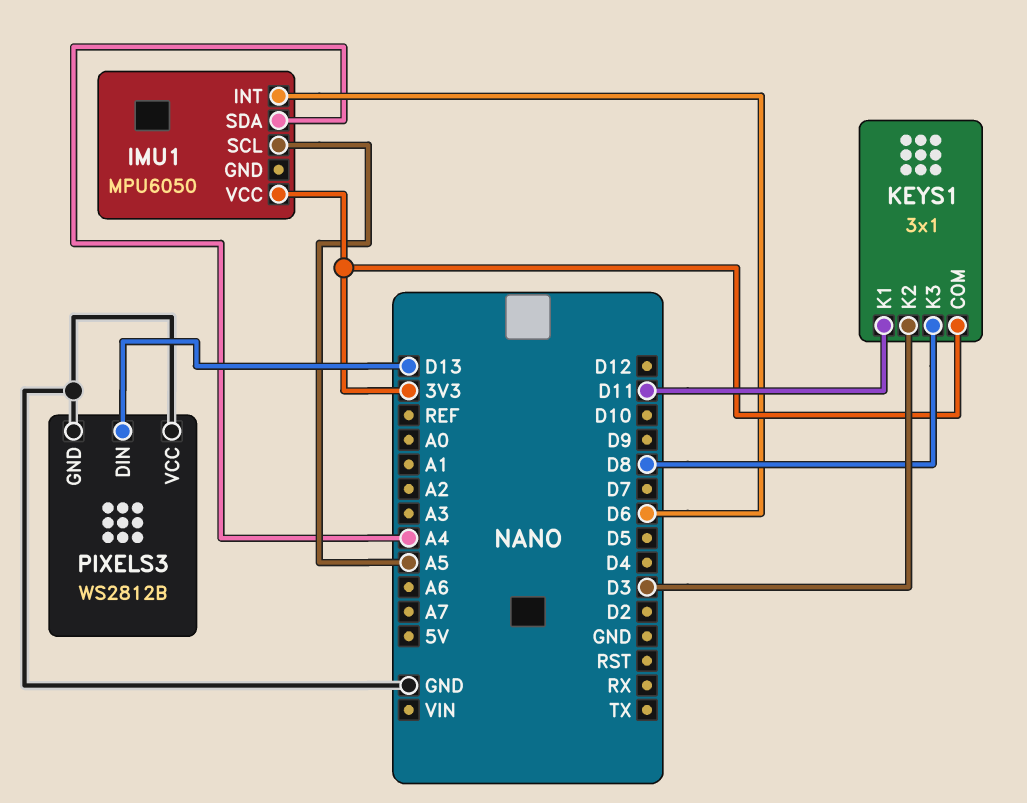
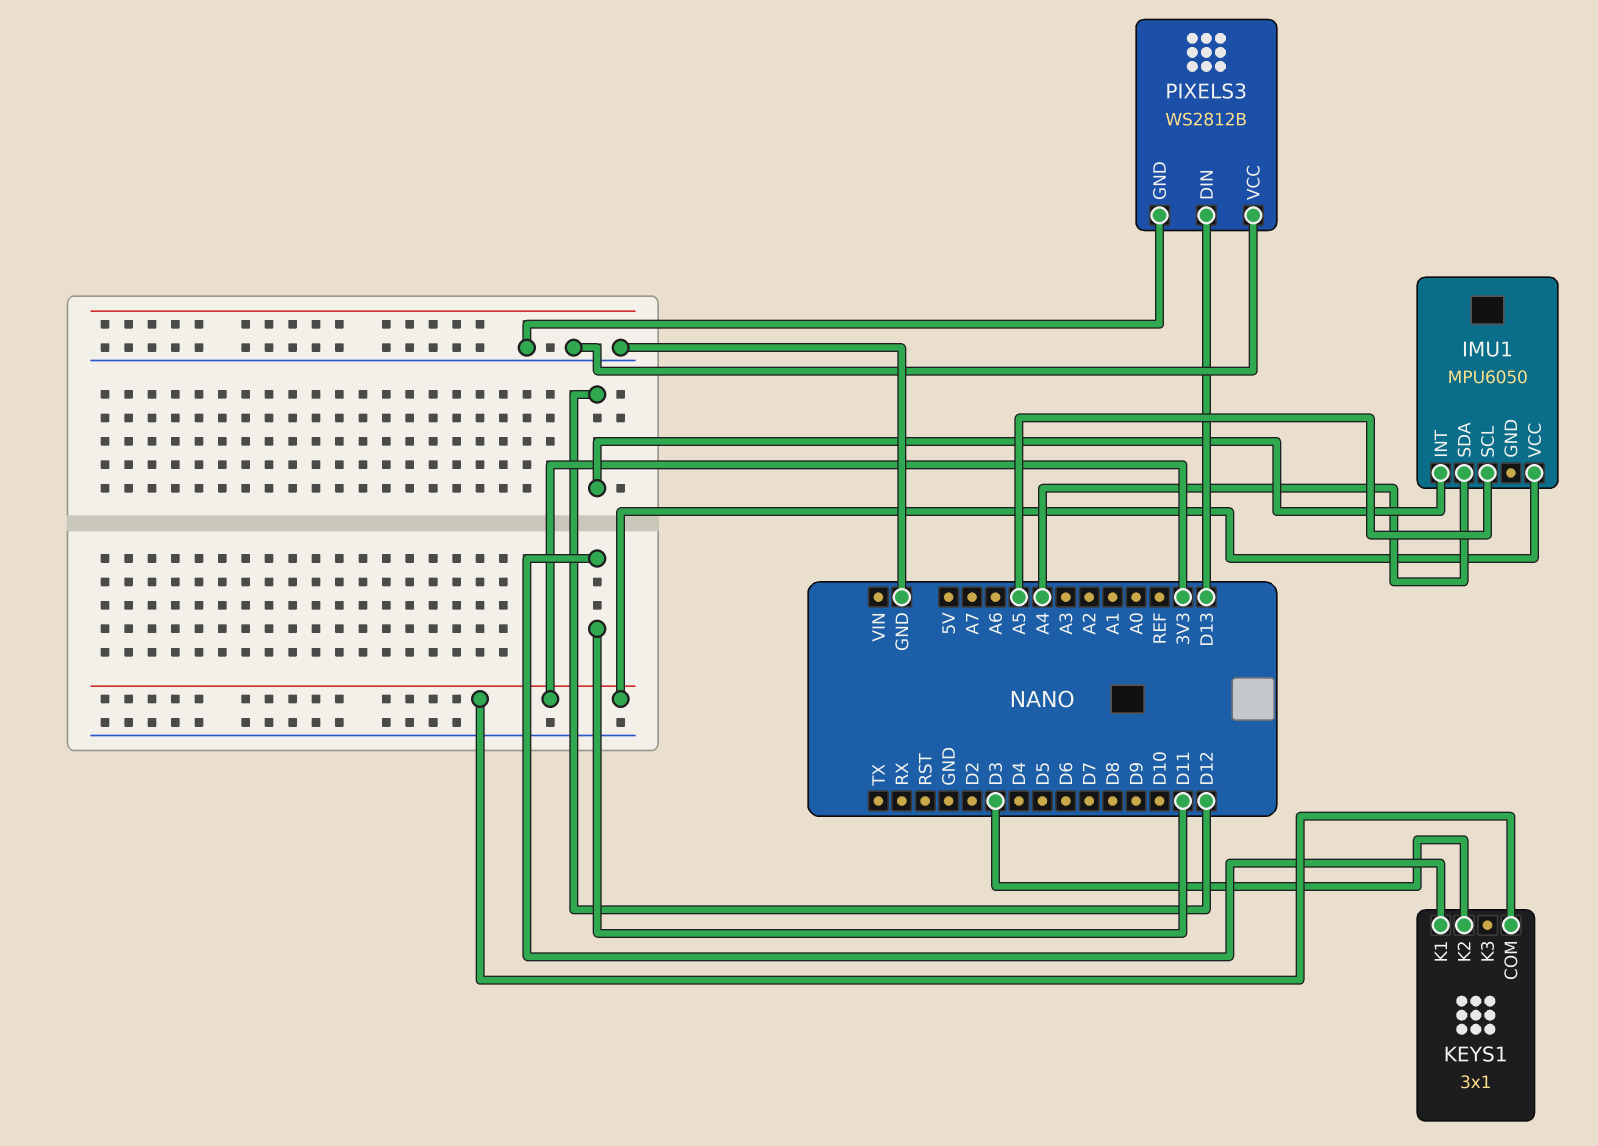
IMU1 pin INT: D6 -> D12
KEYS1 pin K3: D8 -> none

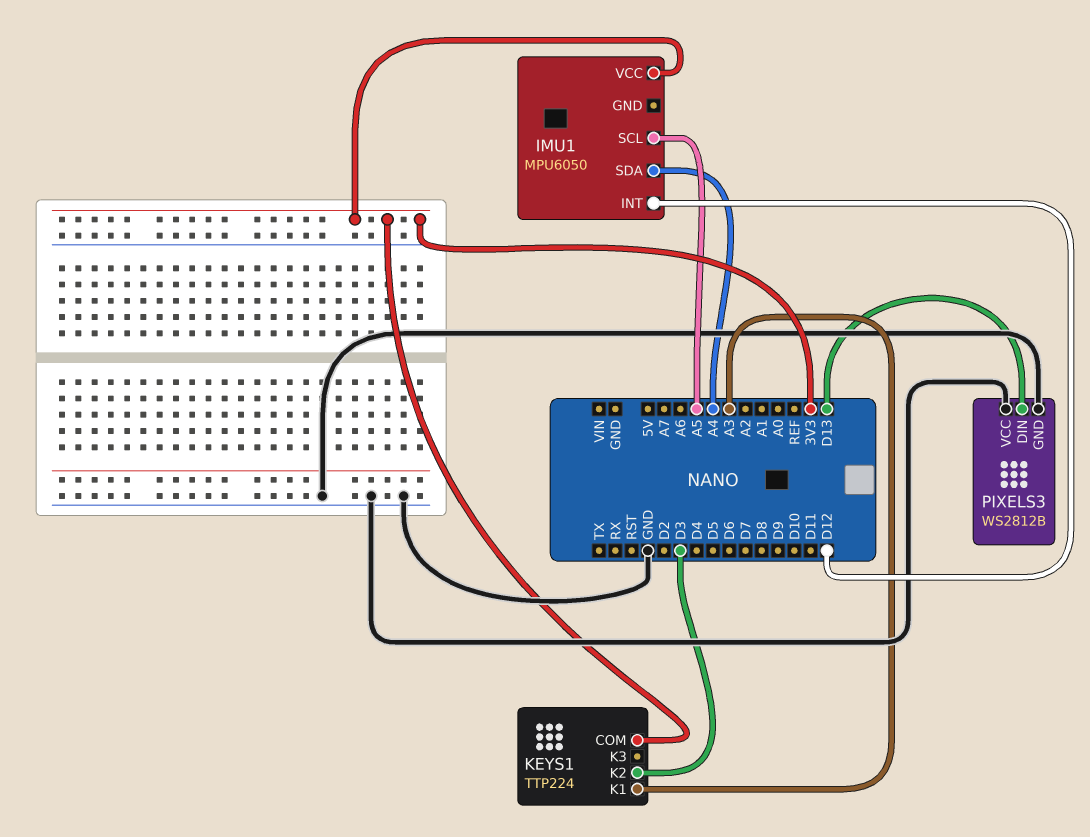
KEYS1: 3x1 -> TTP224
KEYS1 pin K1: D11 -> A3

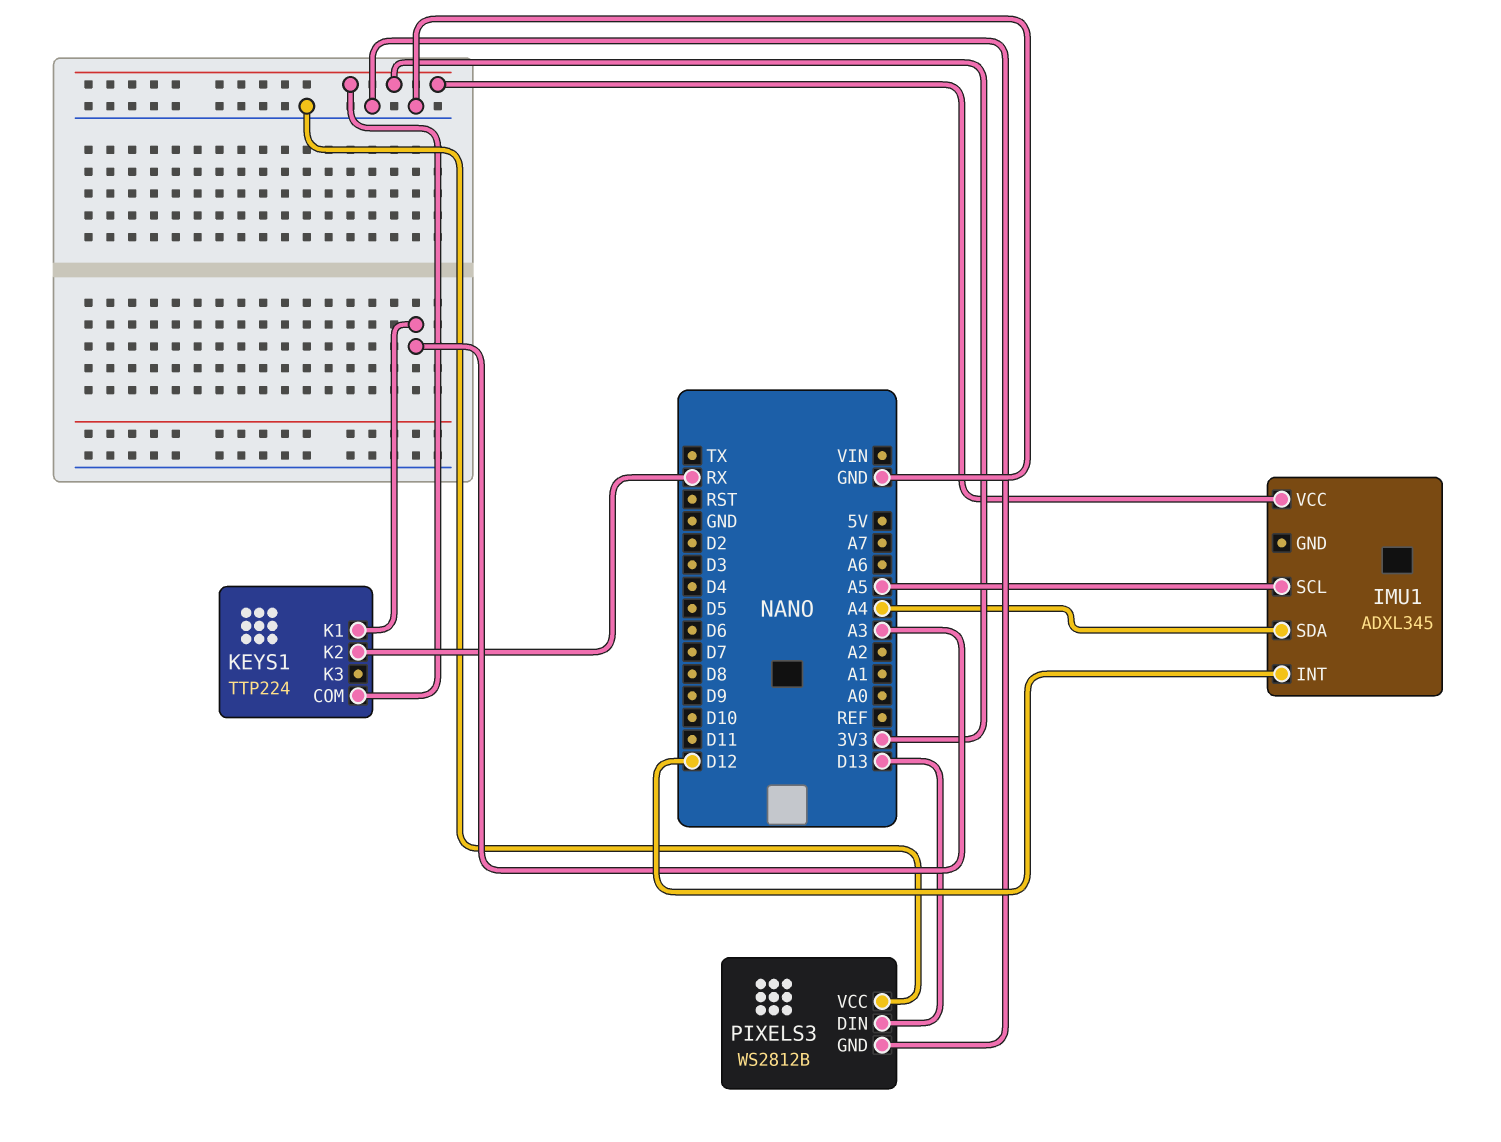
IMU1: MPU6050 -> ADXL345
KEYS1 pin K2: D3 -> RX

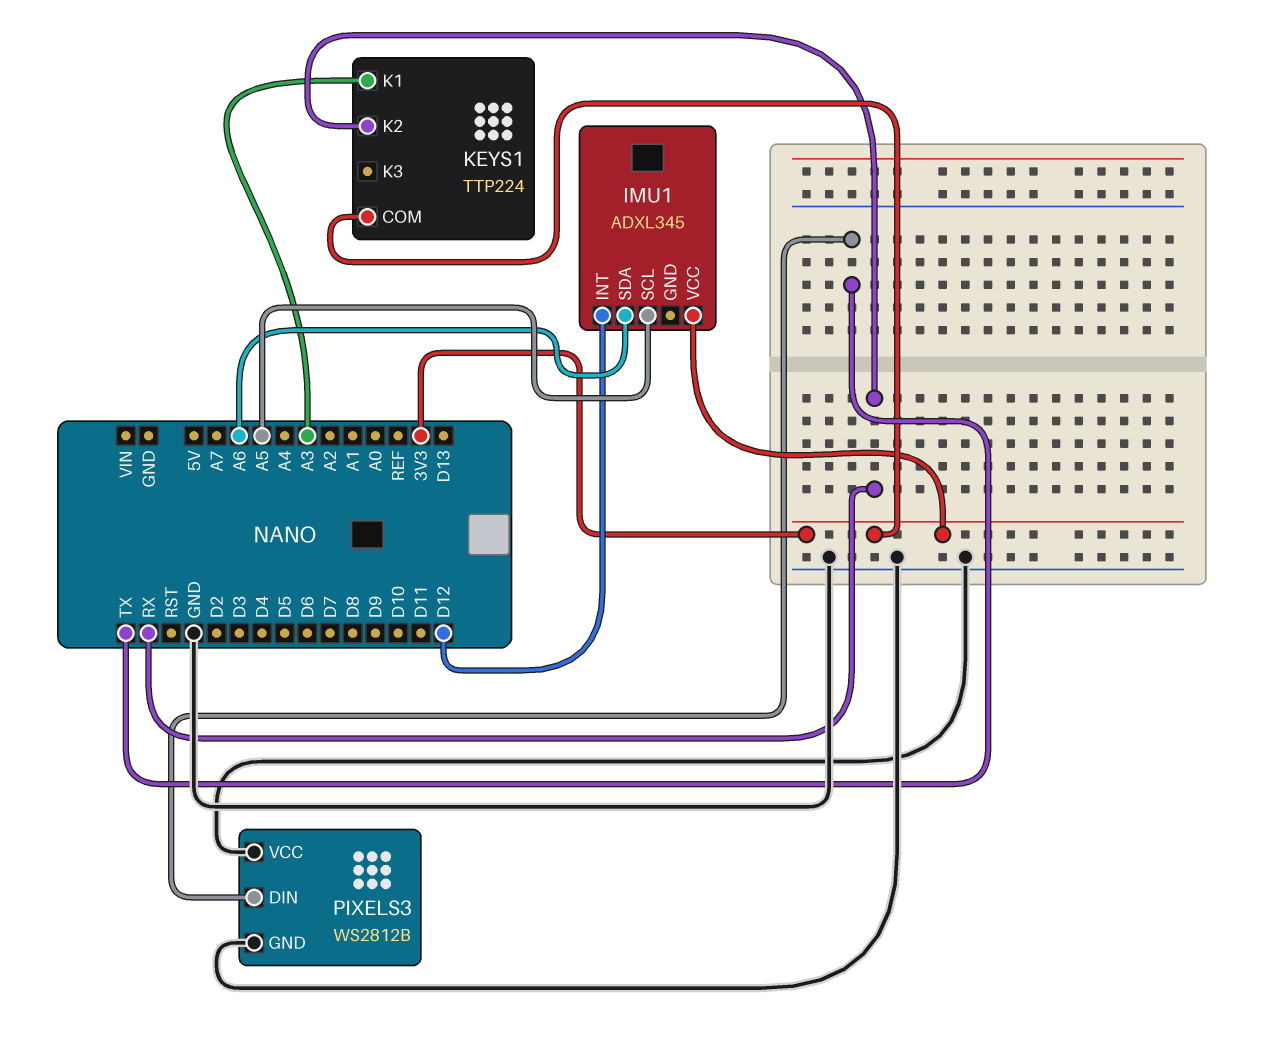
IMU1 pin SDA: A4 -> A6
PIXELS3 pin DIN: D13 -> TX

